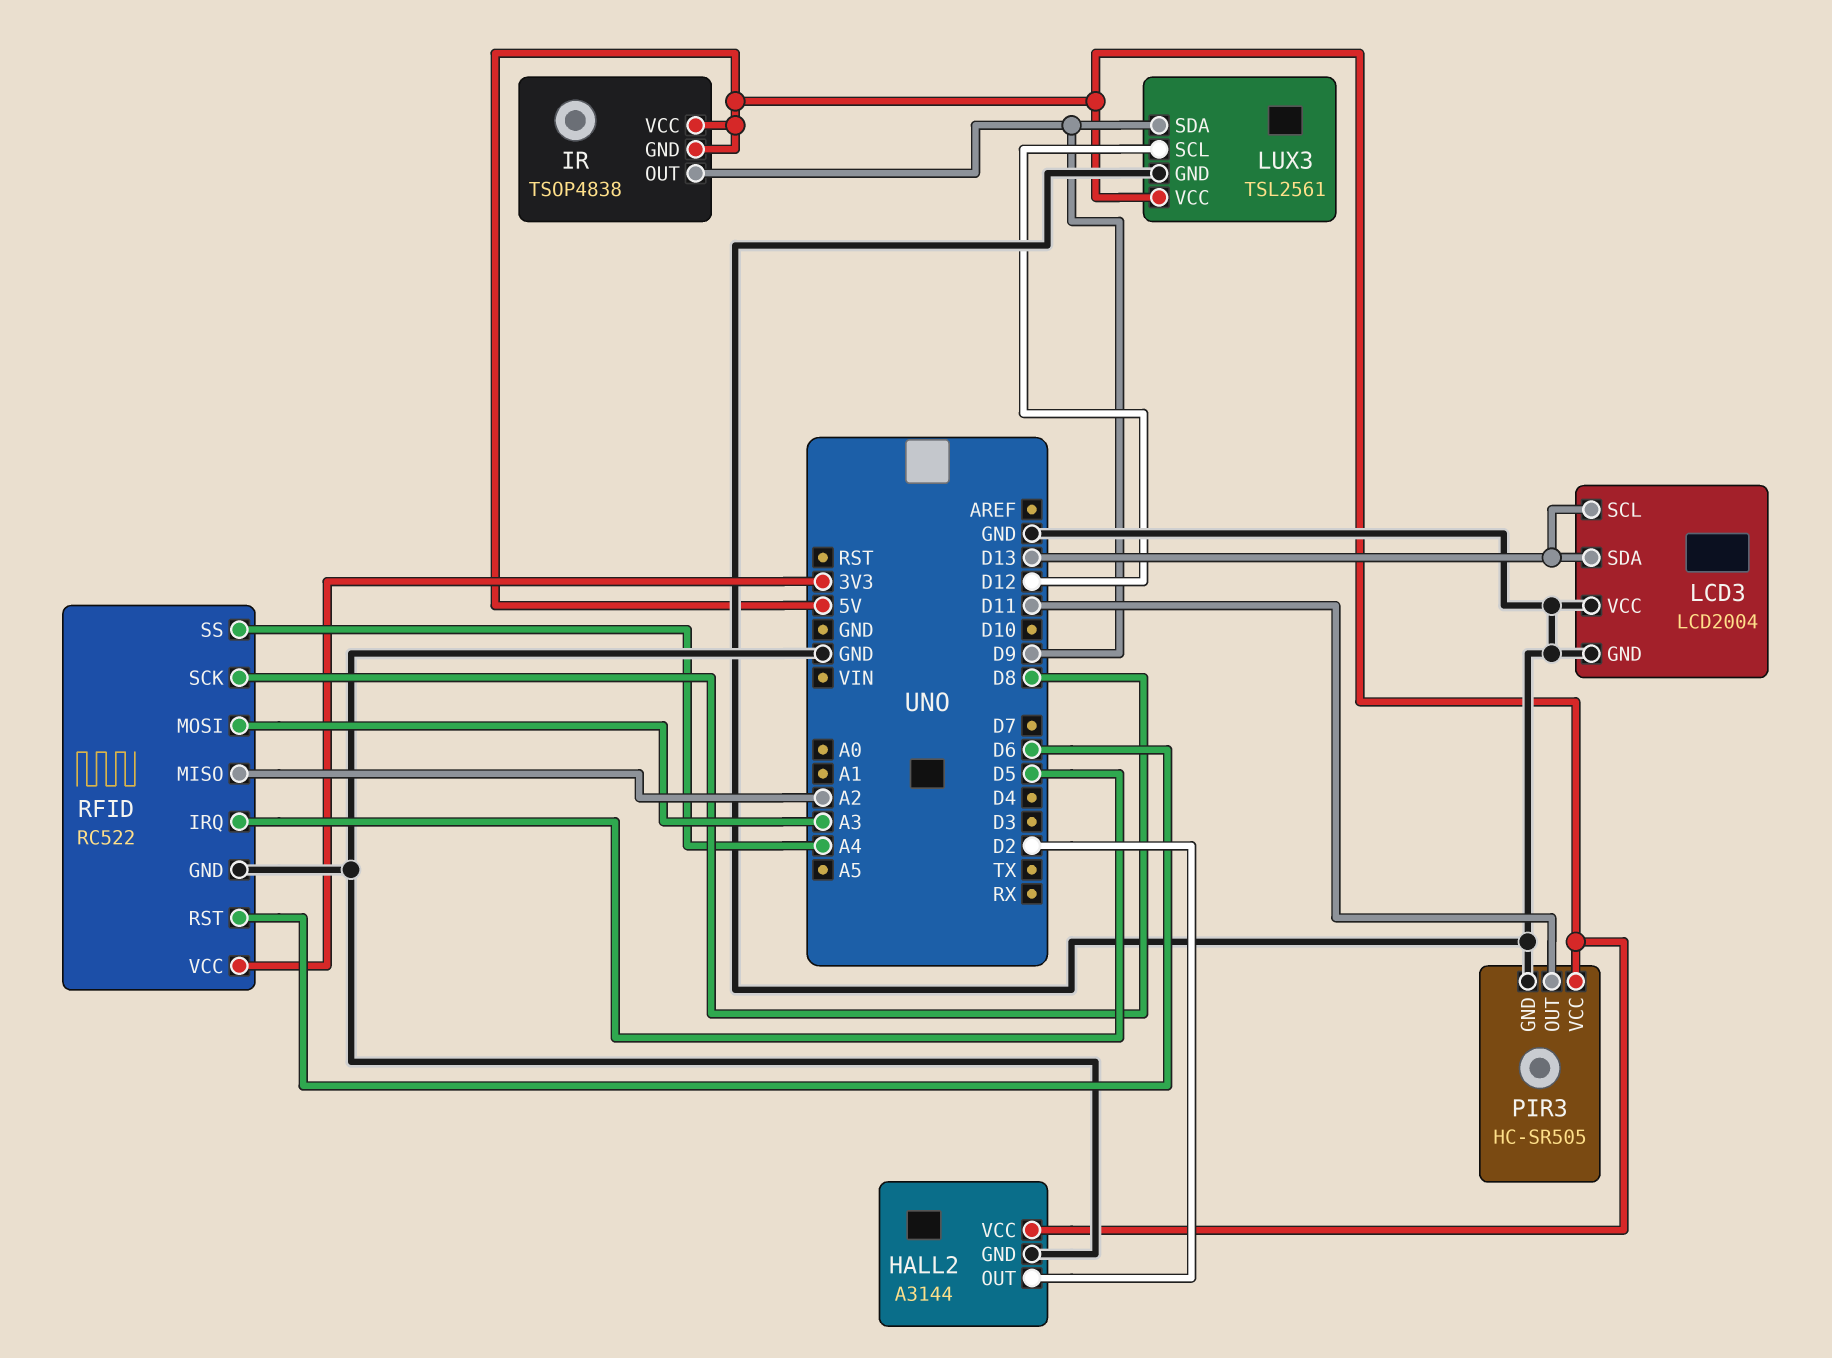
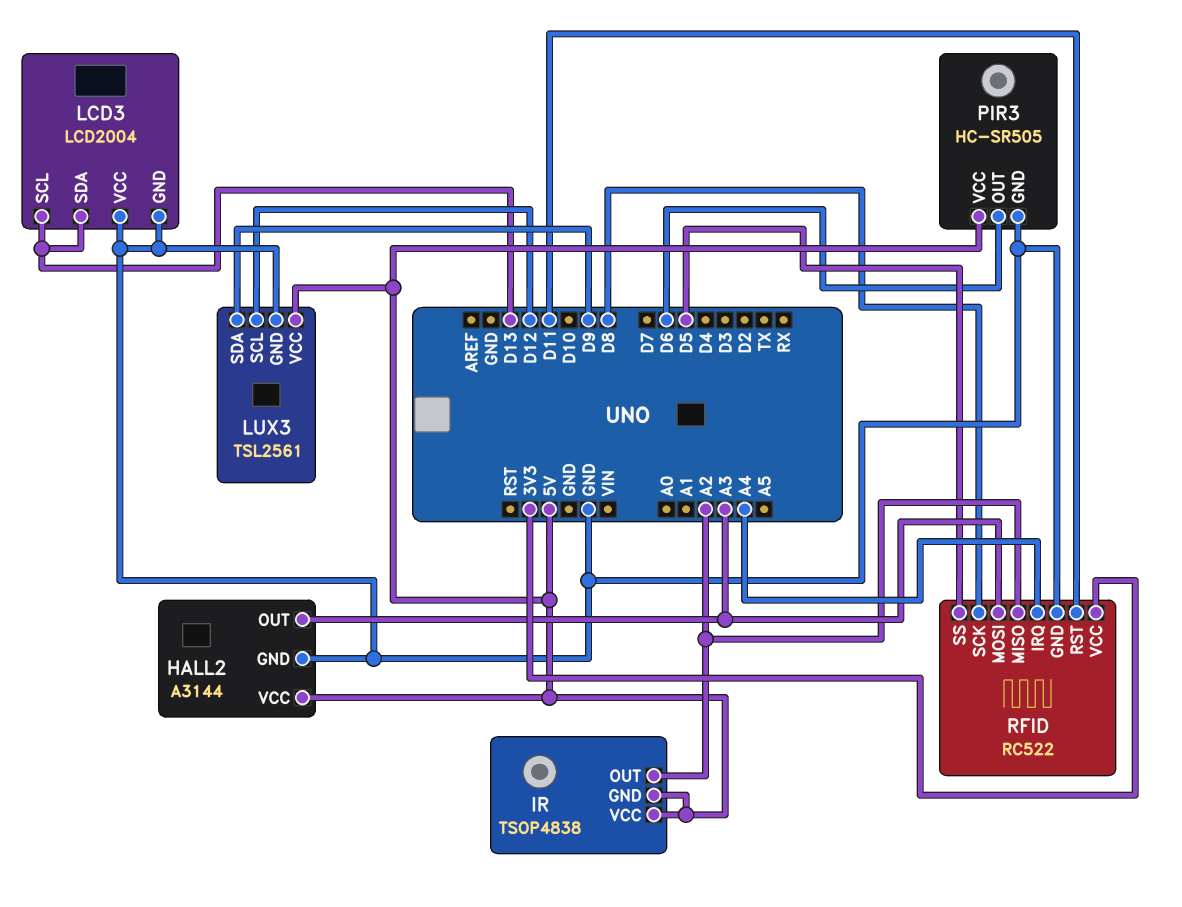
HALL2 pin OUT: D2 -> A3
IR pin OUT: D9 -> A2
PIR3 pin OUT: D11 -> D6
RFID pin IRQ: D5 -> A4
RFID pin RST: D6 -> D11
RFID pin SS: A4 -> D5

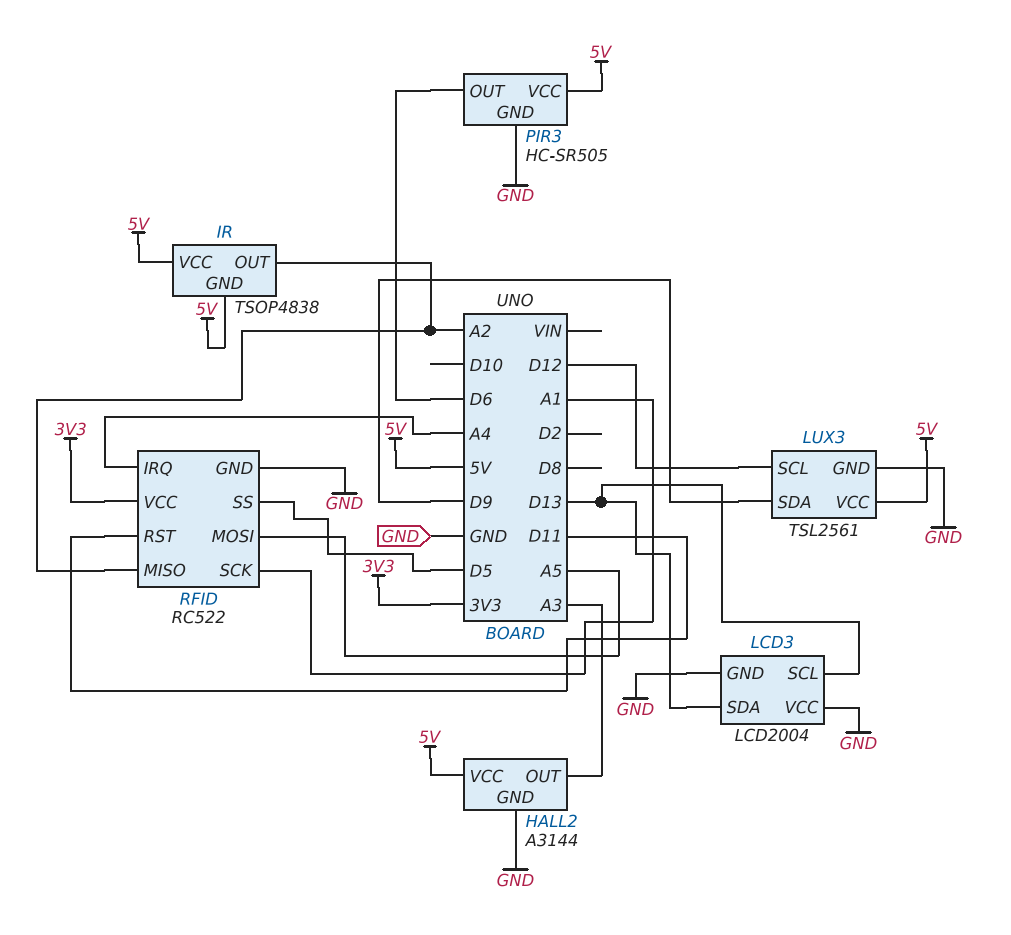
RFID pin MOSI: A3 -> A5
RFID pin SCK: D8 -> A1

